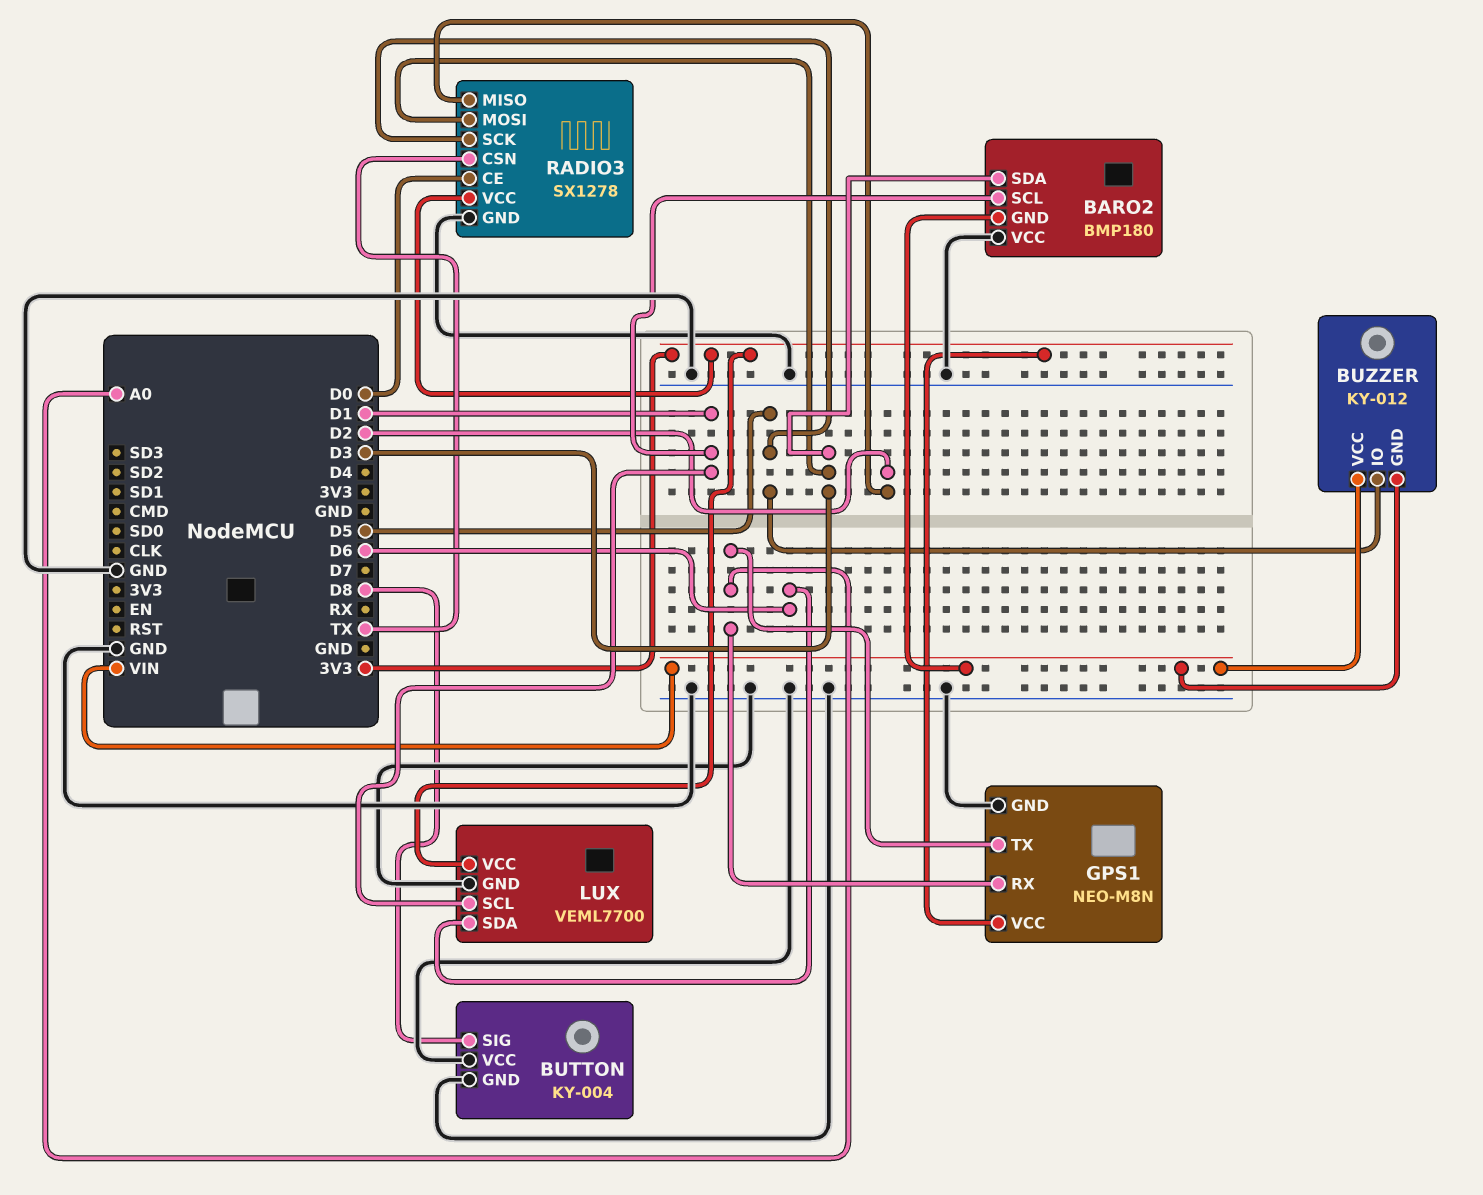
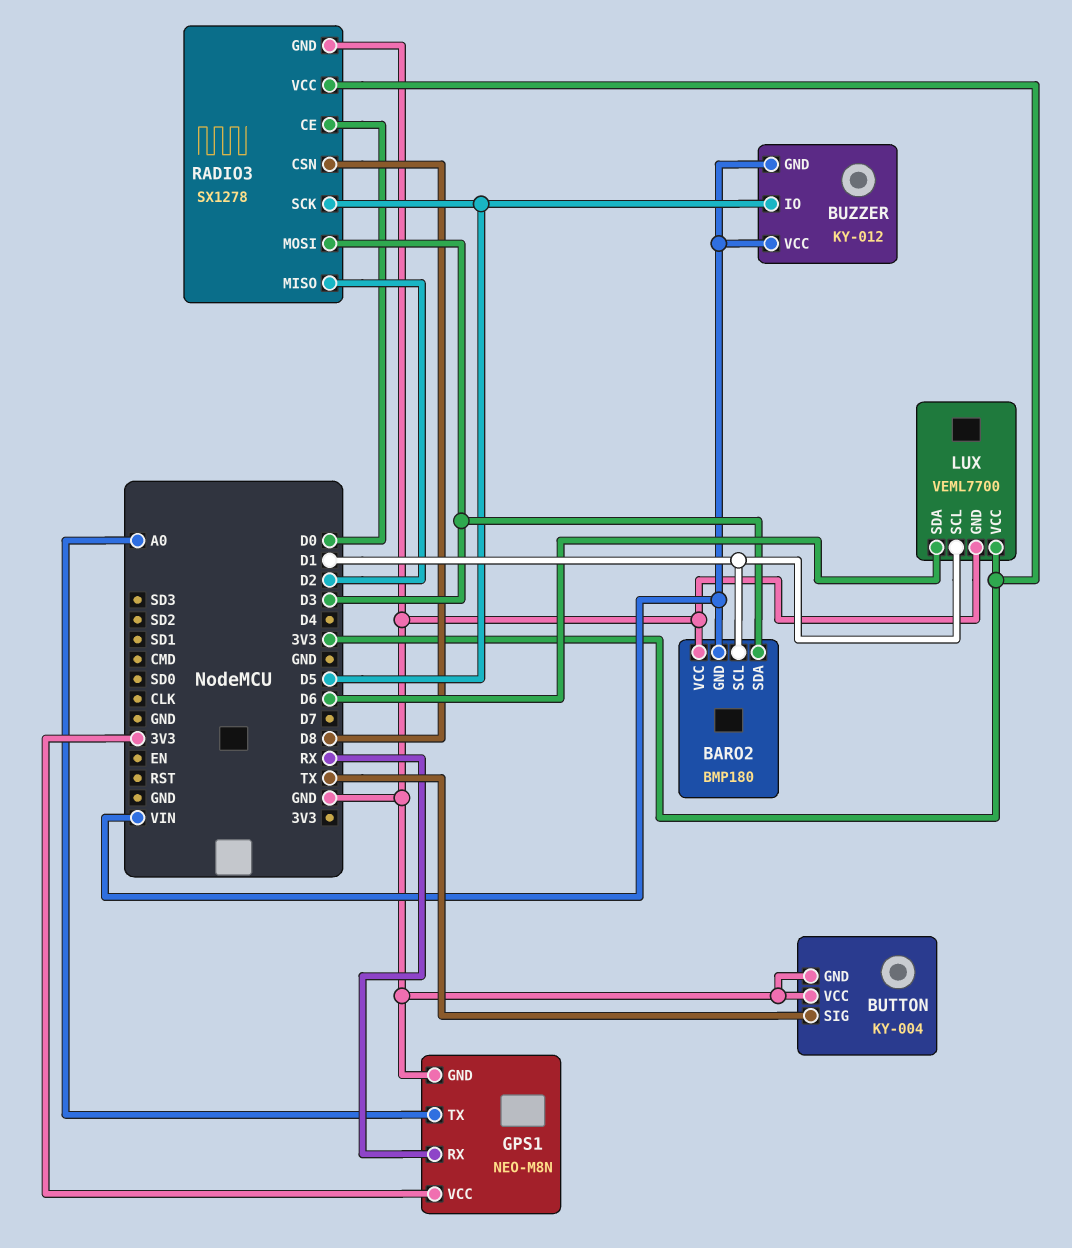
BUTTON pin SIG: D8 -> TX
GPS1 pin RX: A0 -> RX
RADIO3 pin CSN: TX -> D8

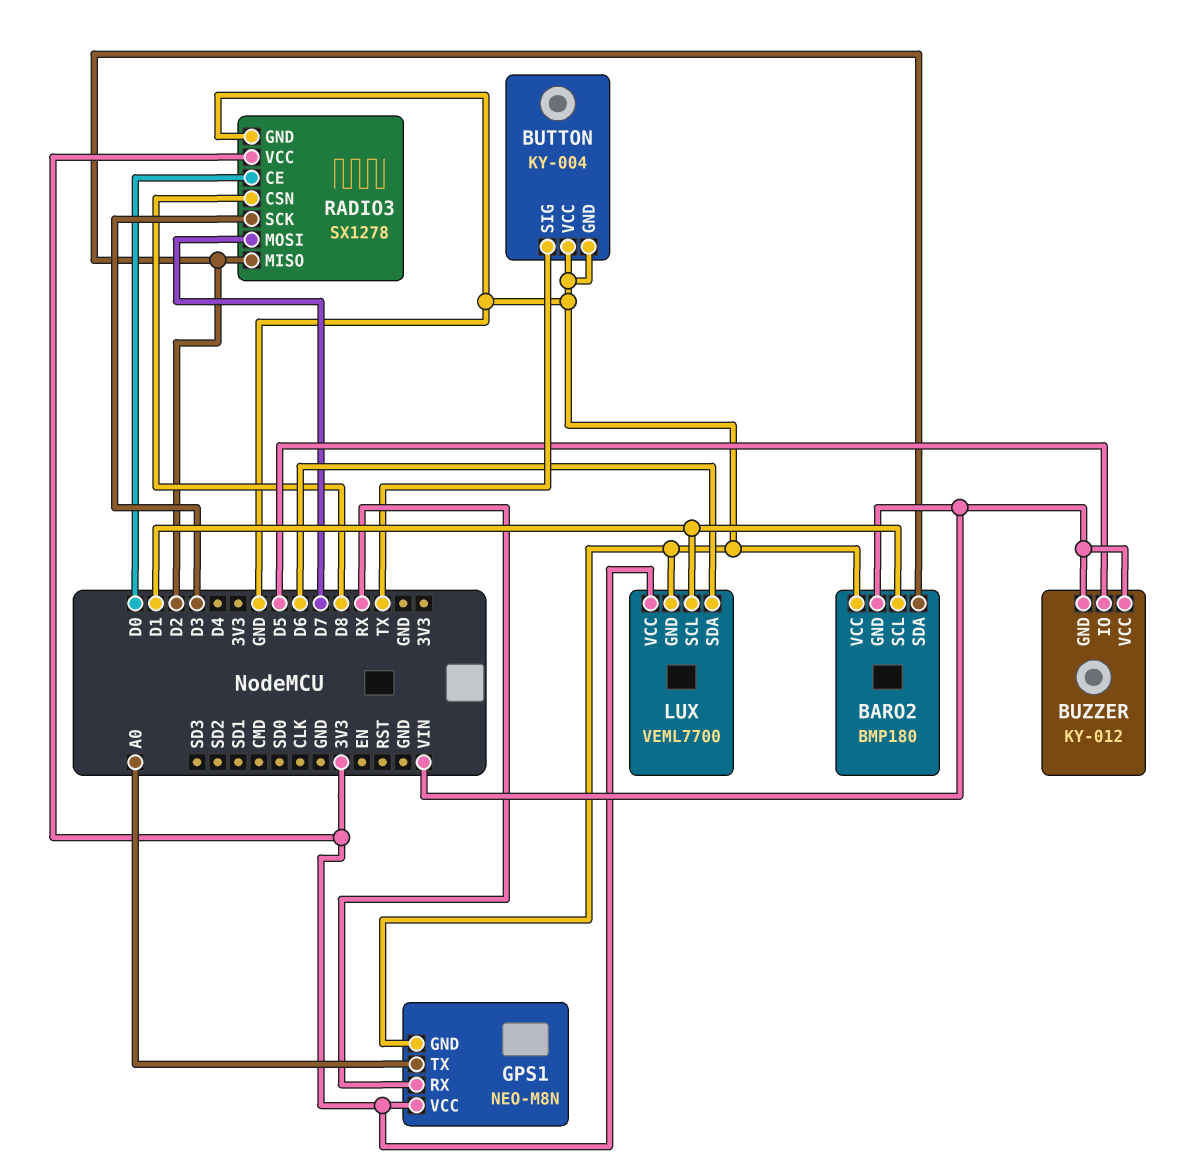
BARO2 pin SDA: D3 -> D2
RADIO3 pin MOSI: D3 -> D7
RADIO3 pin SCK: D5 -> D3

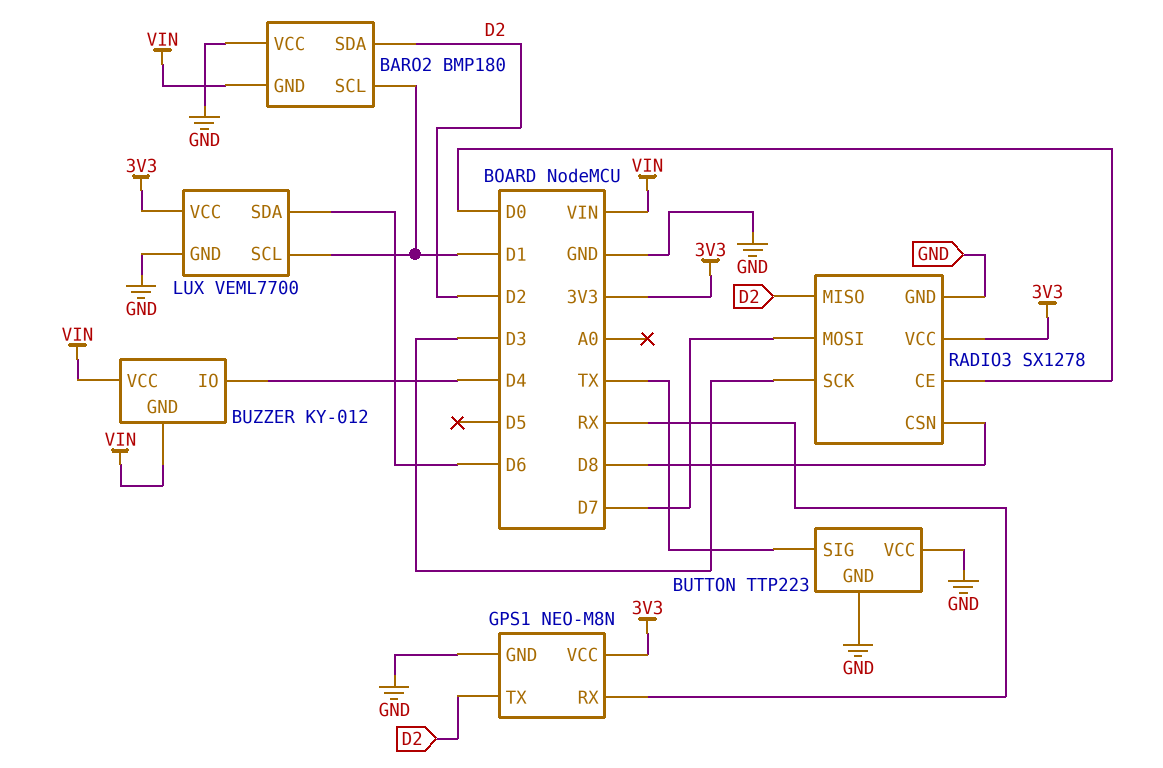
BUTTON: KY-004 -> TTP223
BUZZER pin IO: D5 -> D4
GPS1 pin TX: A0 -> D2

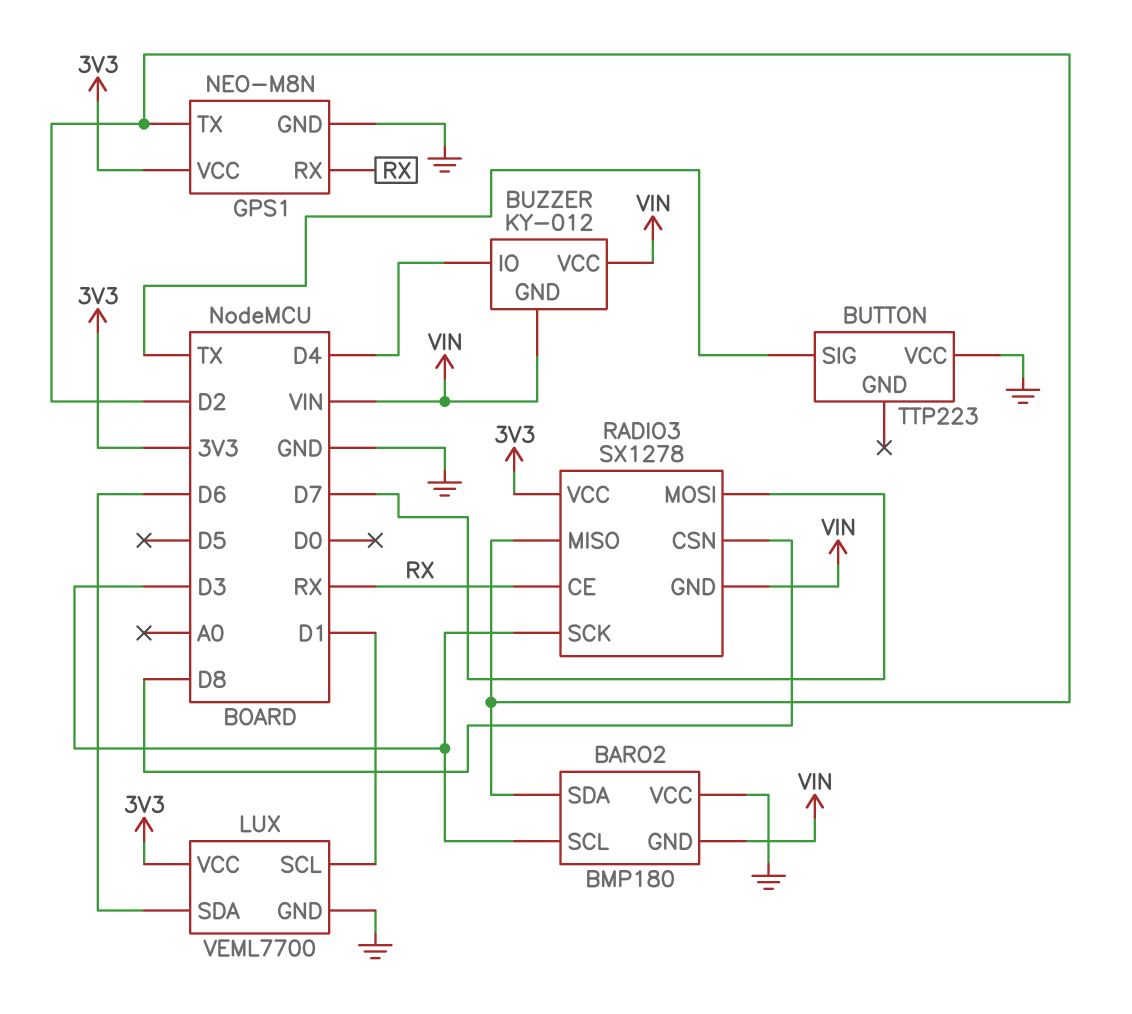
BARO2 pin SCL: D1 -> D3
BUTTON pin GND: GND -> none
RADIO3 pin CE: D0 -> RX
RADIO3 pin GND: GND -> VIN

